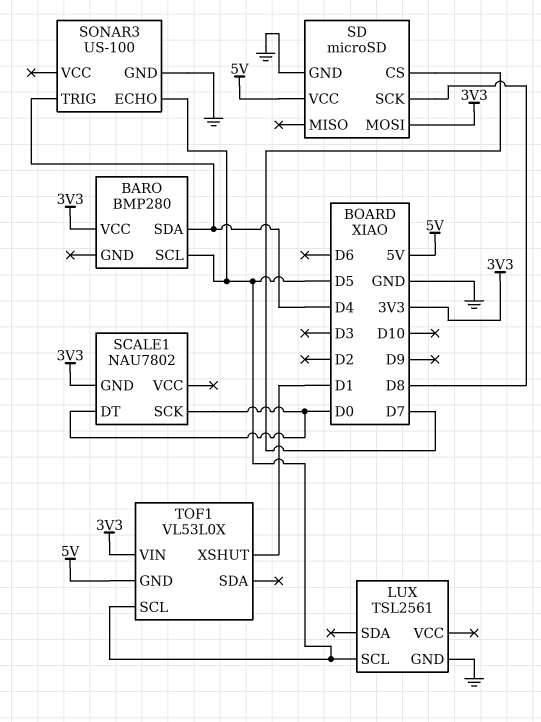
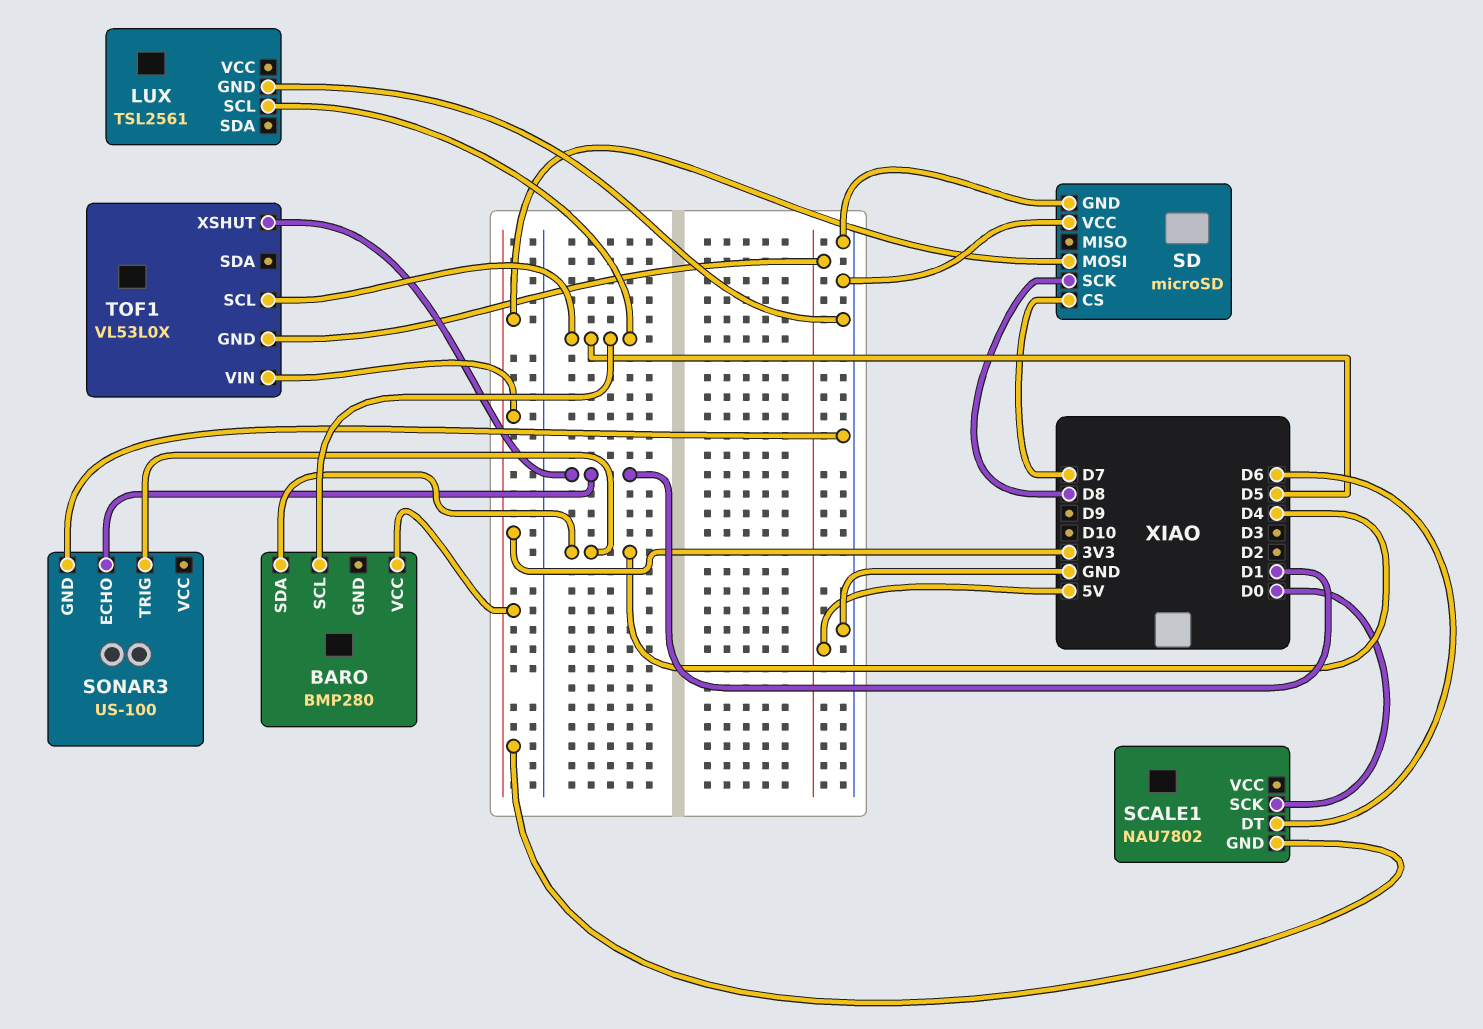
SCALE1 pin DT: D0 -> D6
SD pin VCC: 5V -> GND
SONAR3 pin ECHO: D5 -> D1

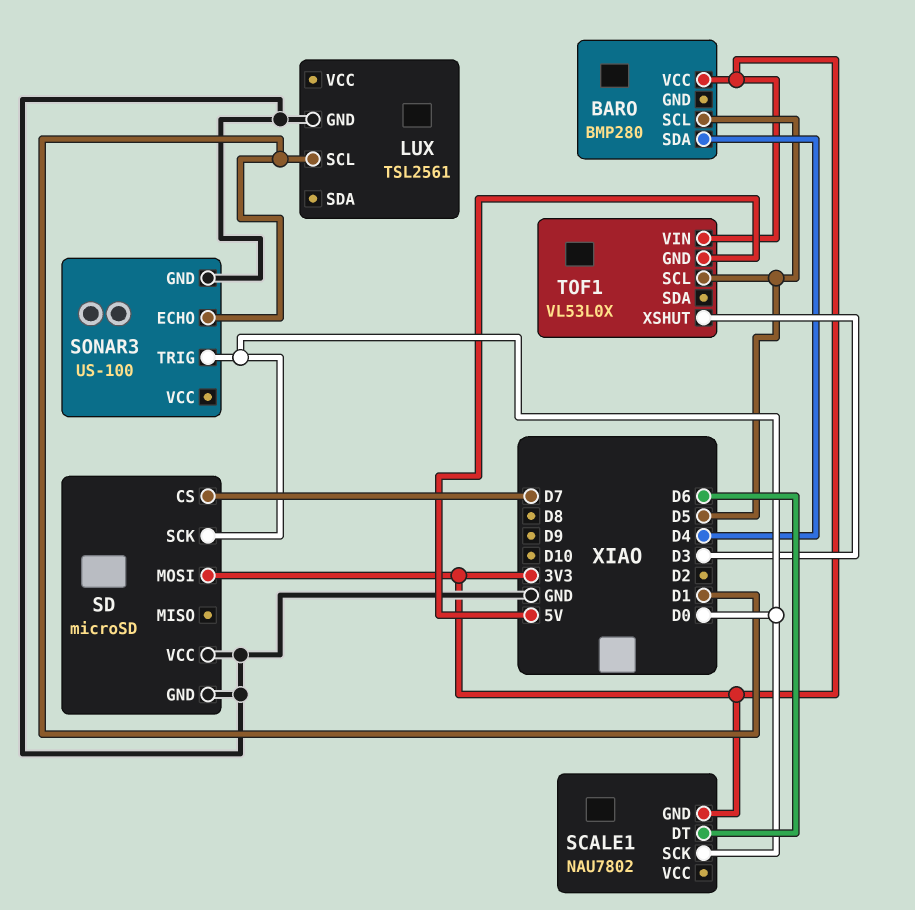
LUX pin SCL: D5 -> D1
SD pin SCK: D8 -> D0
SONAR3 pin TRIG: D4 -> D0
TOF1 pin XSHUT: D1 -> D3

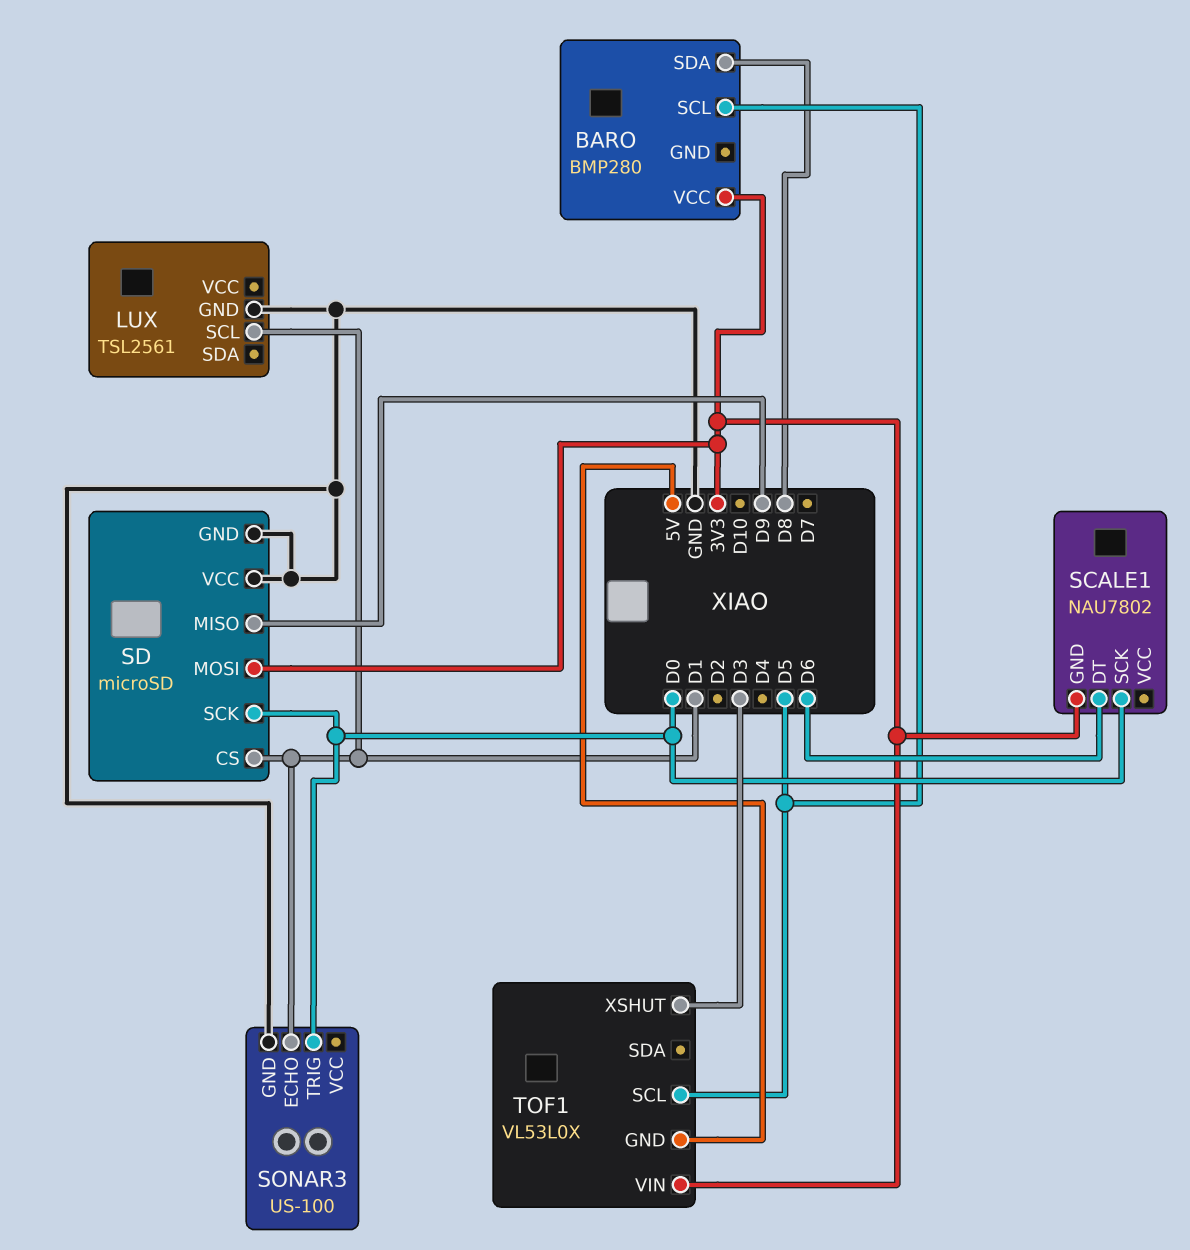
BARO pin SDA: D4 -> D8
SD pin CS: D7 -> D1
SD pin MISO: none -> D9

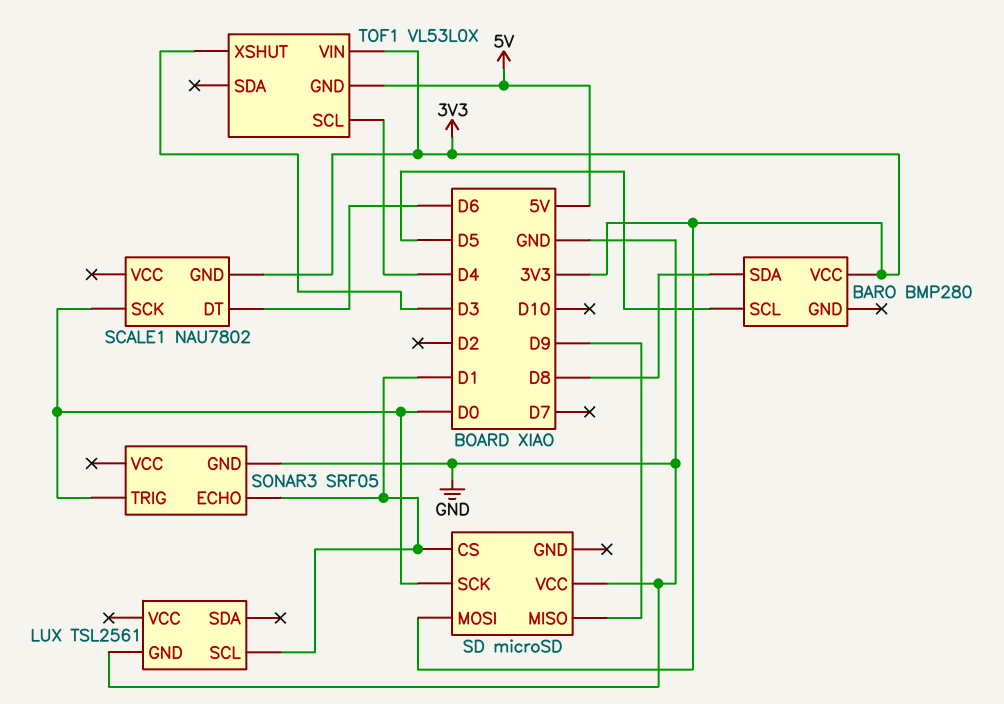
SD pin GND: GND -> none
SONAR3: US-100 -> SRF05
TOF1 pin SCL: D5 -> D4

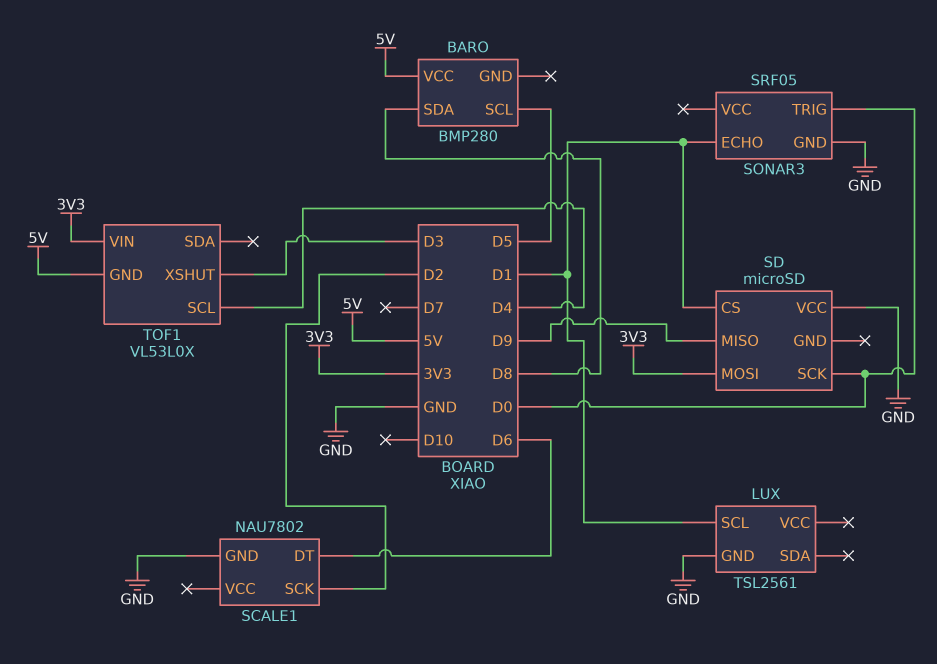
BARO pin VCC: 3V3 -> 5V
SCALE1 pin GND: 3V3 -> GND
SCALE1 pin SCK: D0 -> D2

